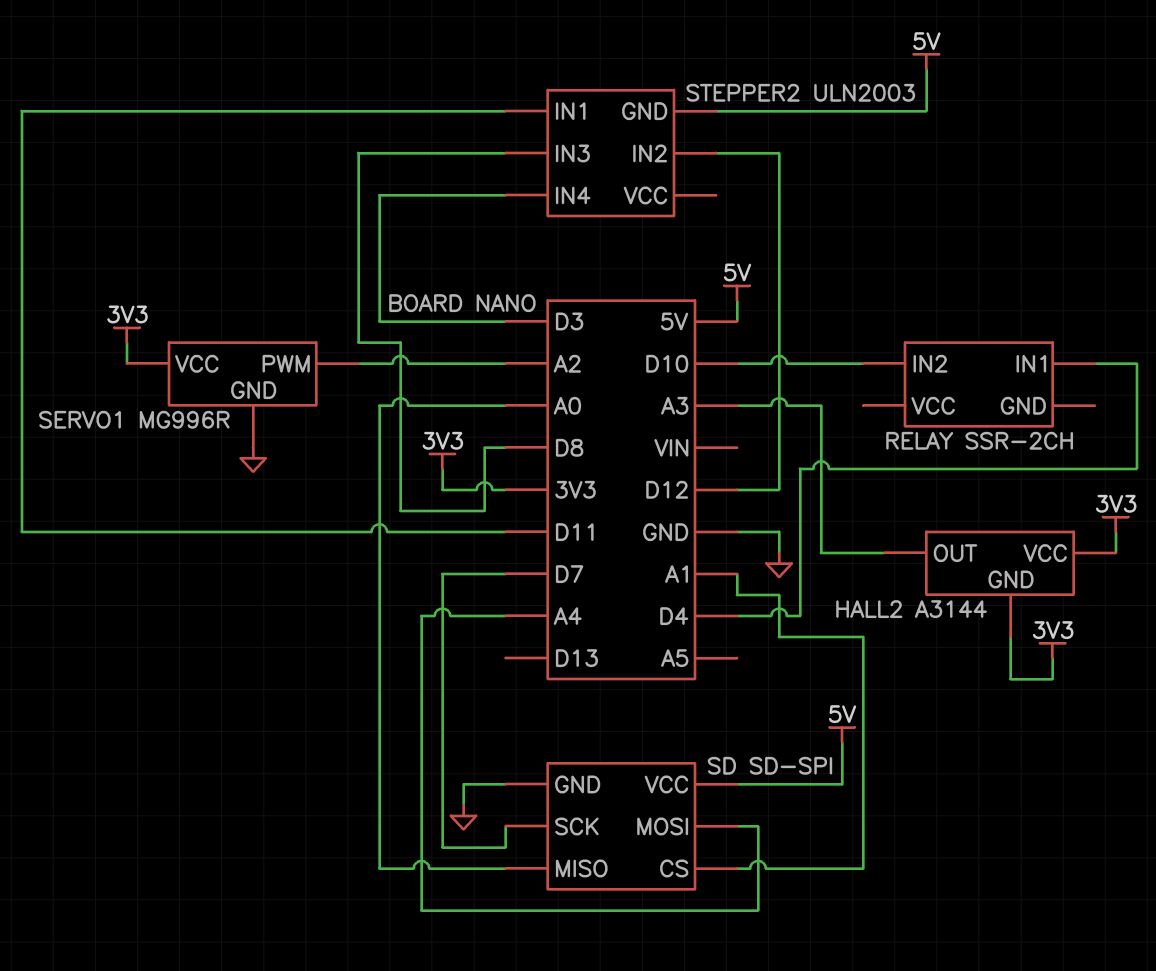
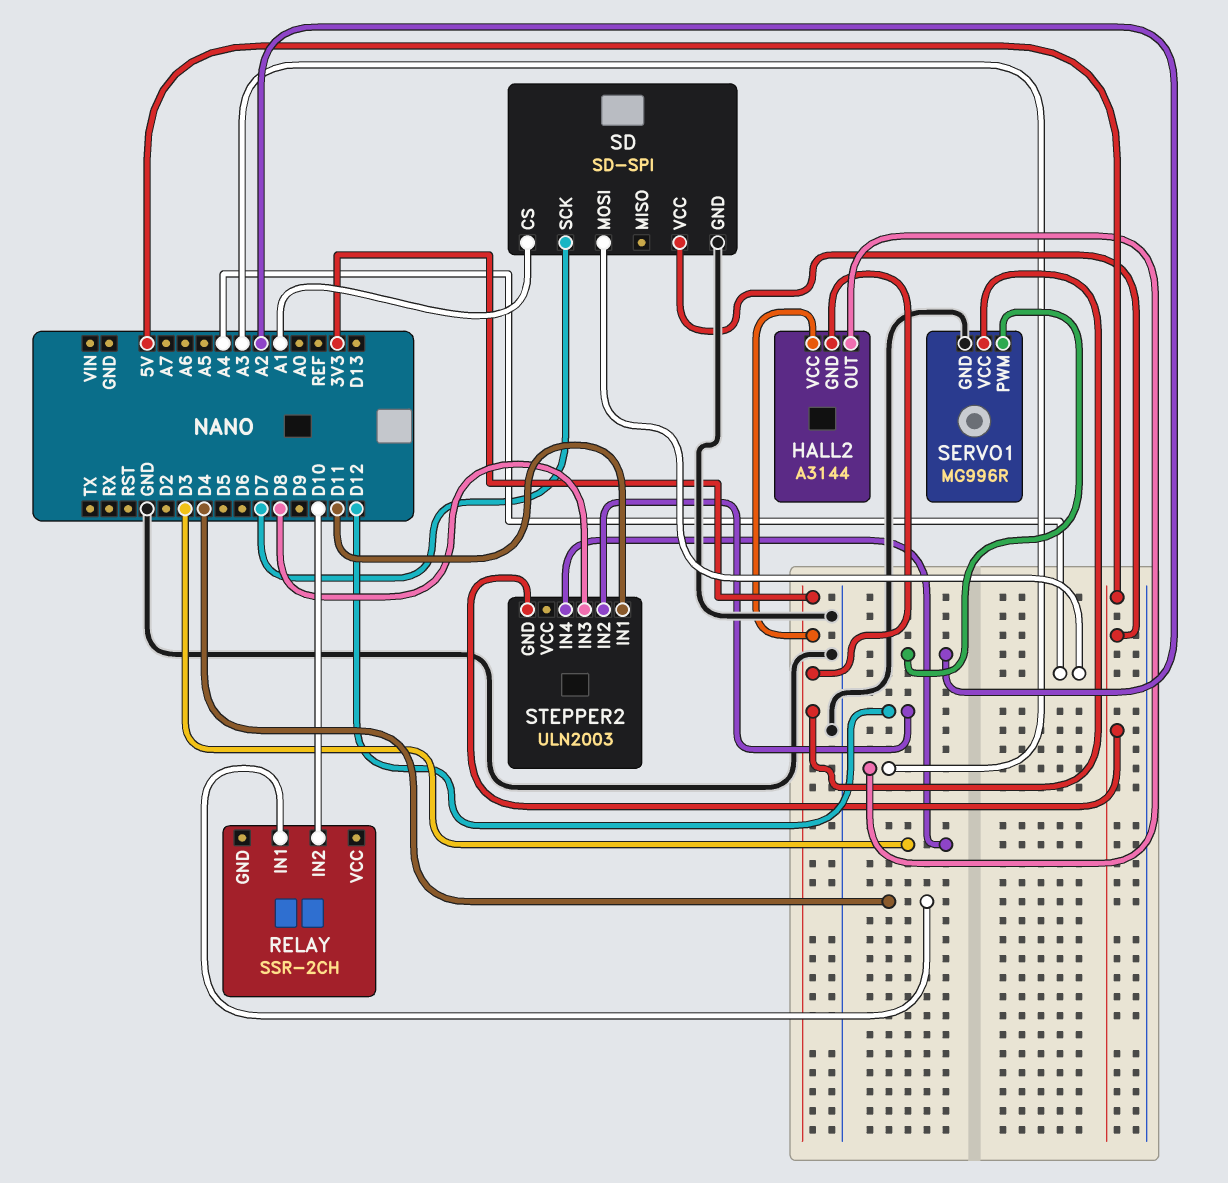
SD pin MISO: A0 -> none

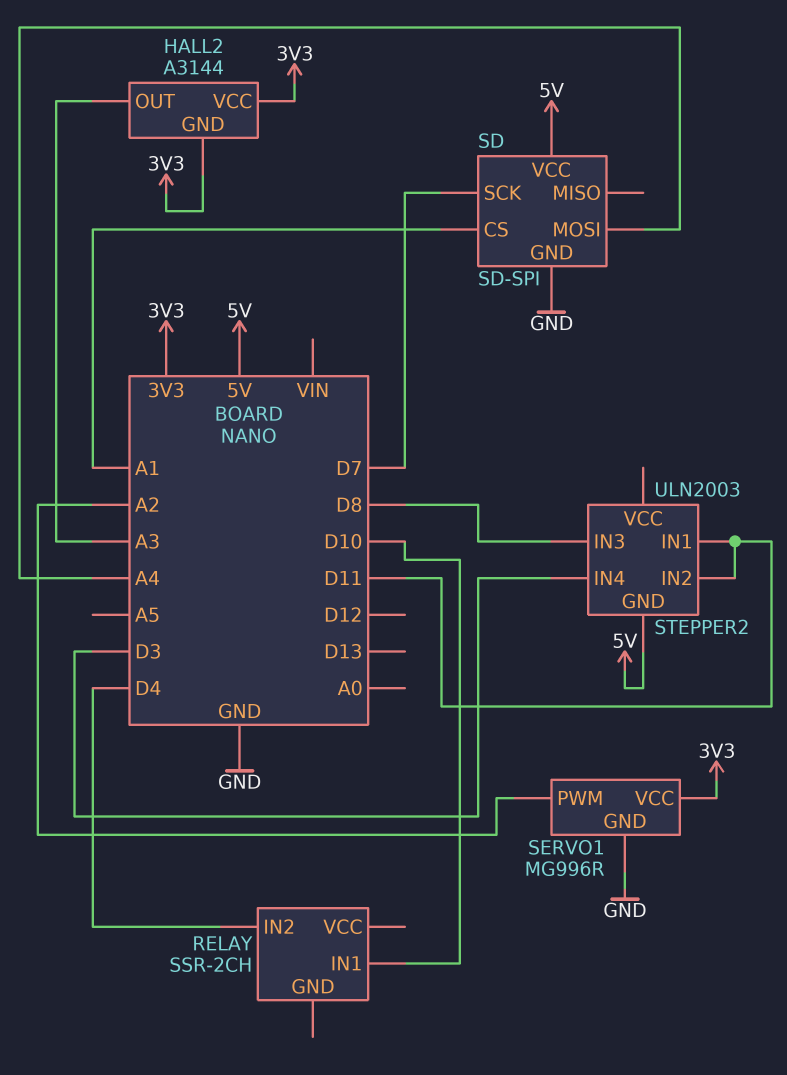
RELAY pin IN1: D4 -> D10
RELAY pin IN2: D10 -> D4
STEPPER2 pin IN2: D12 -> D11

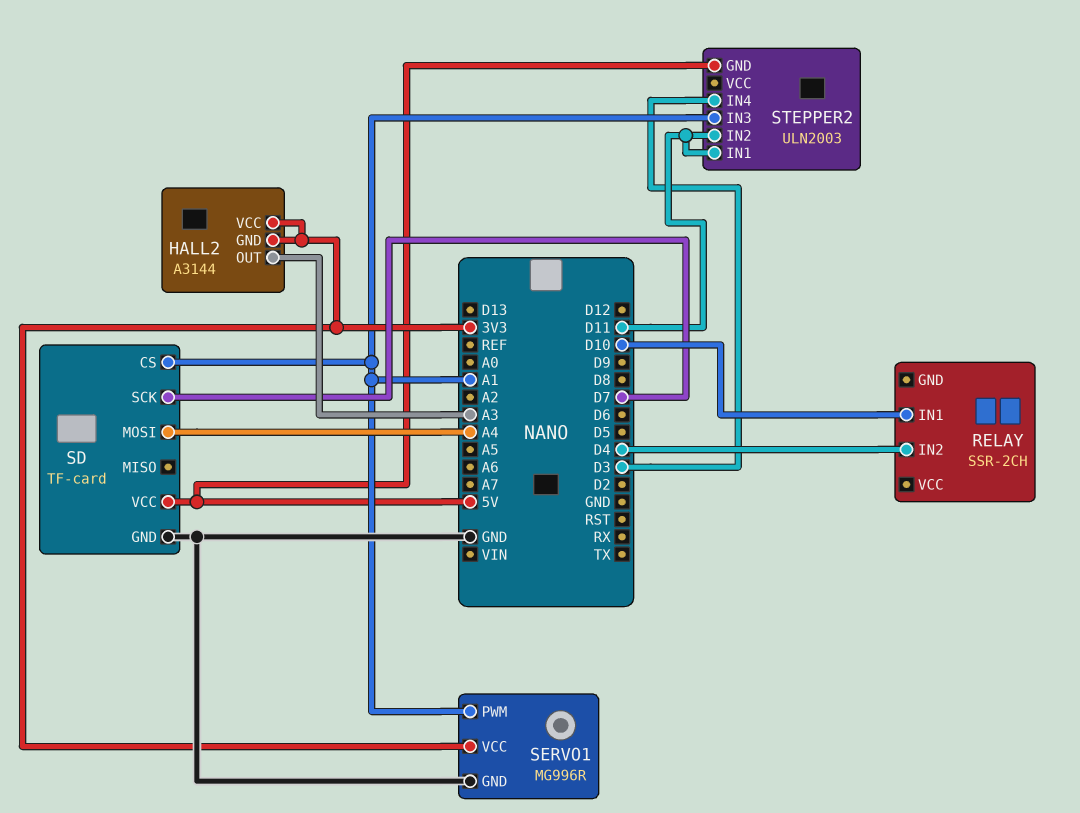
SD: SD-SPI -> TF-card
SERVO1 pin PWM: A2 -> A1
STEPPER2 pin IN3: D8 -> A1

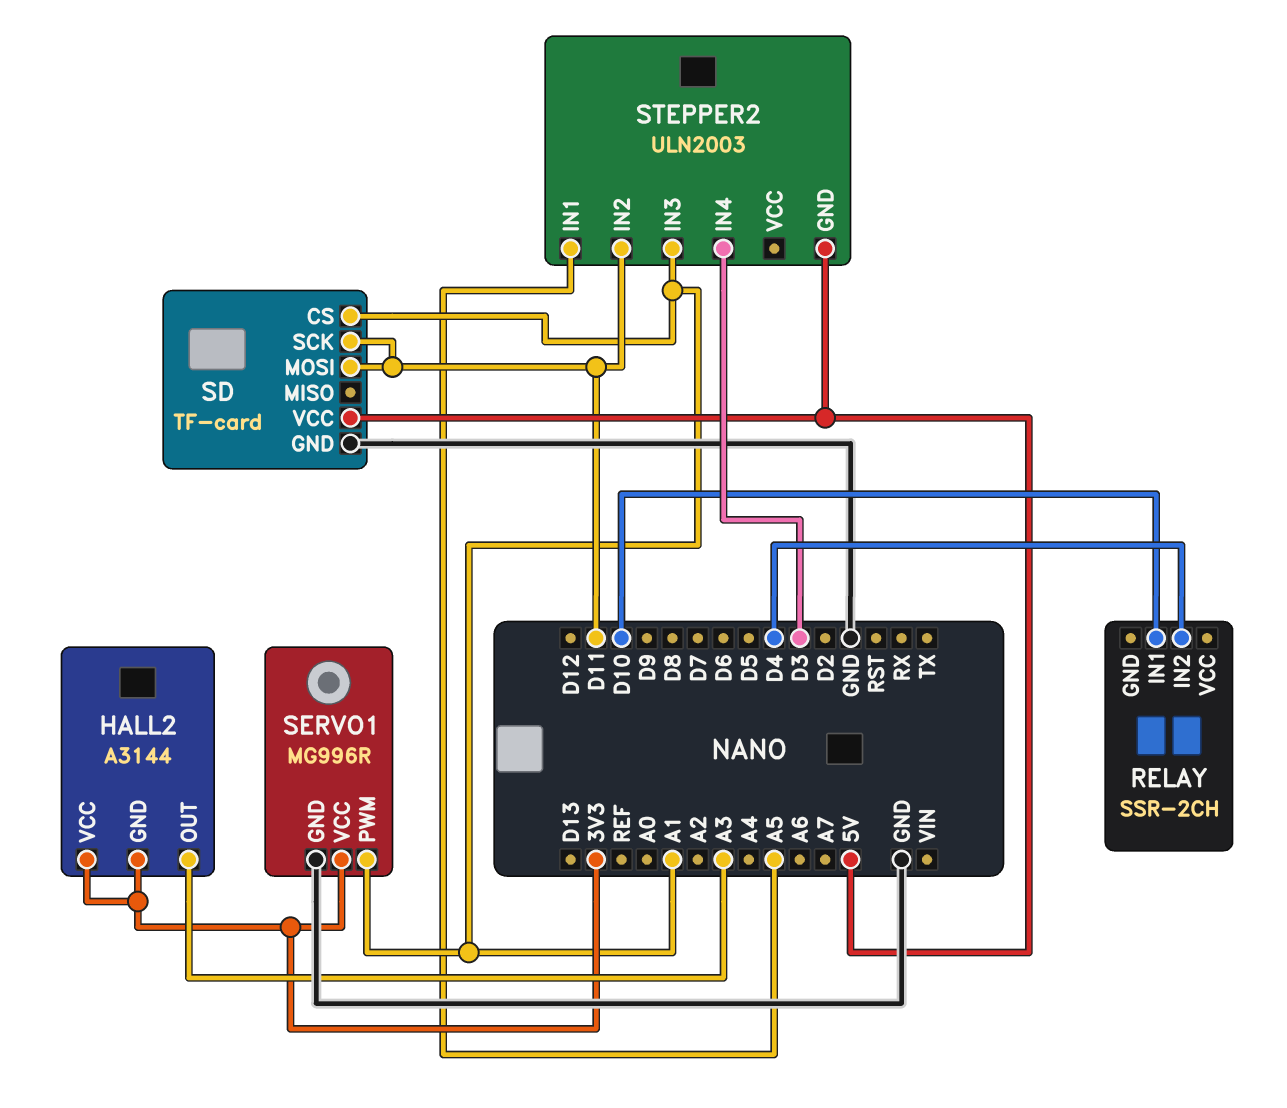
SD pin MOSI: A4 -> D11
SD pin SCK: D7 -> D11
STEPPER2 pin IN1: D11 -> A5

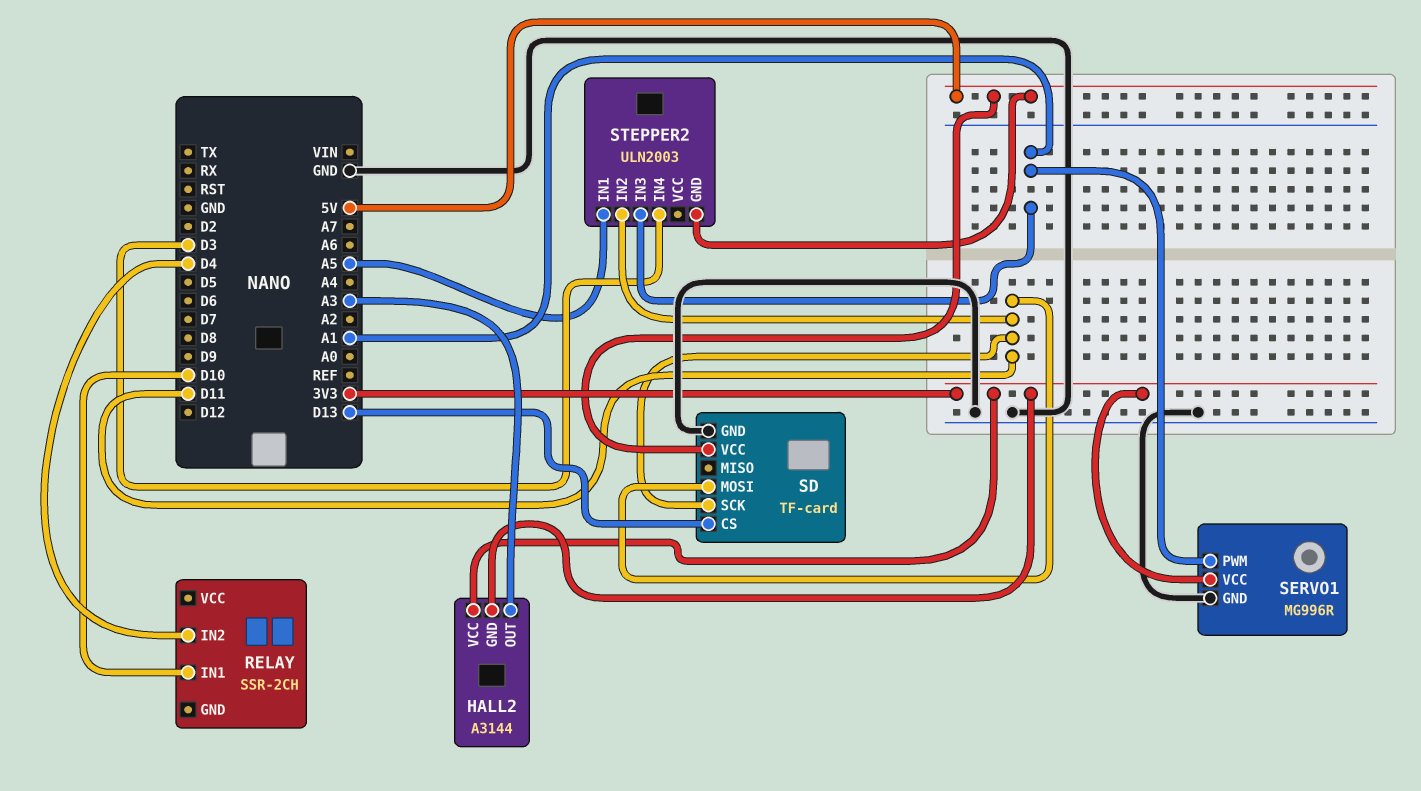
SD pin CS: A1 -> D13

